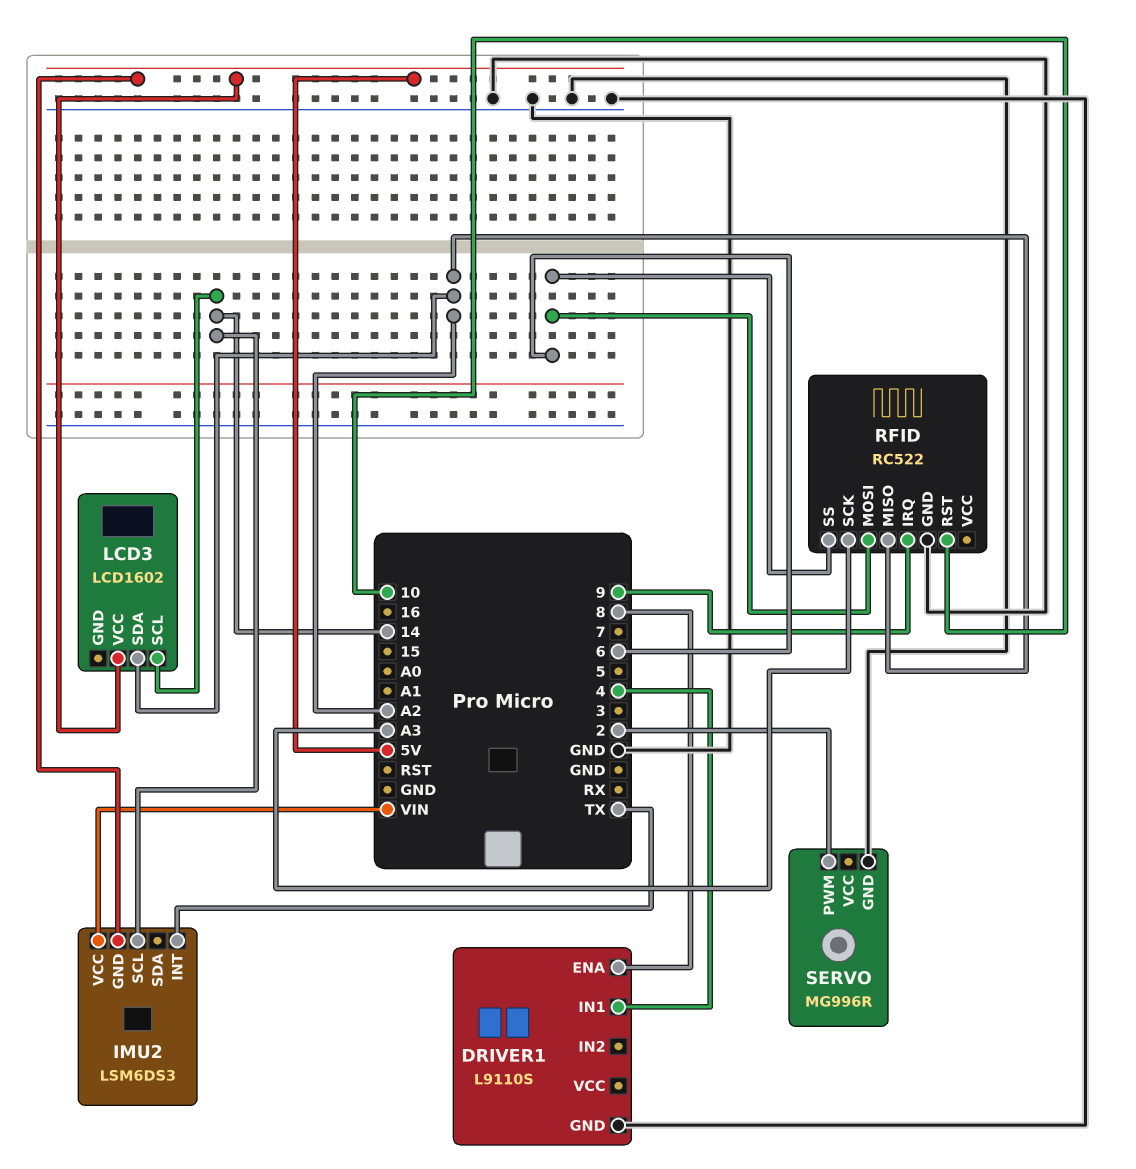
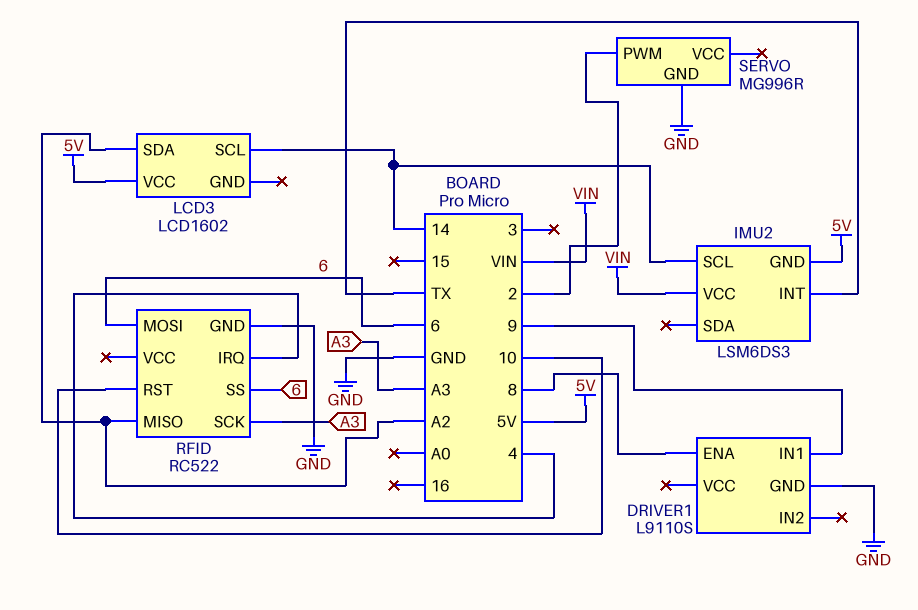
DRIVER1 pin IN1: 4 -> 9
RFID pin IRQ: 9 -> 4

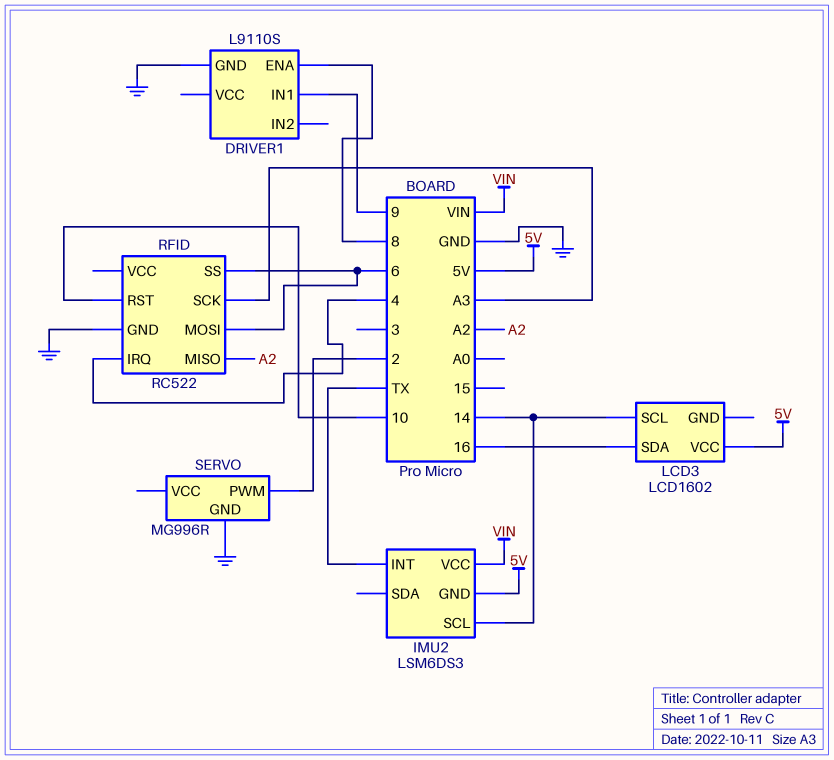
LCD3 pin SDA: A2 -> 16

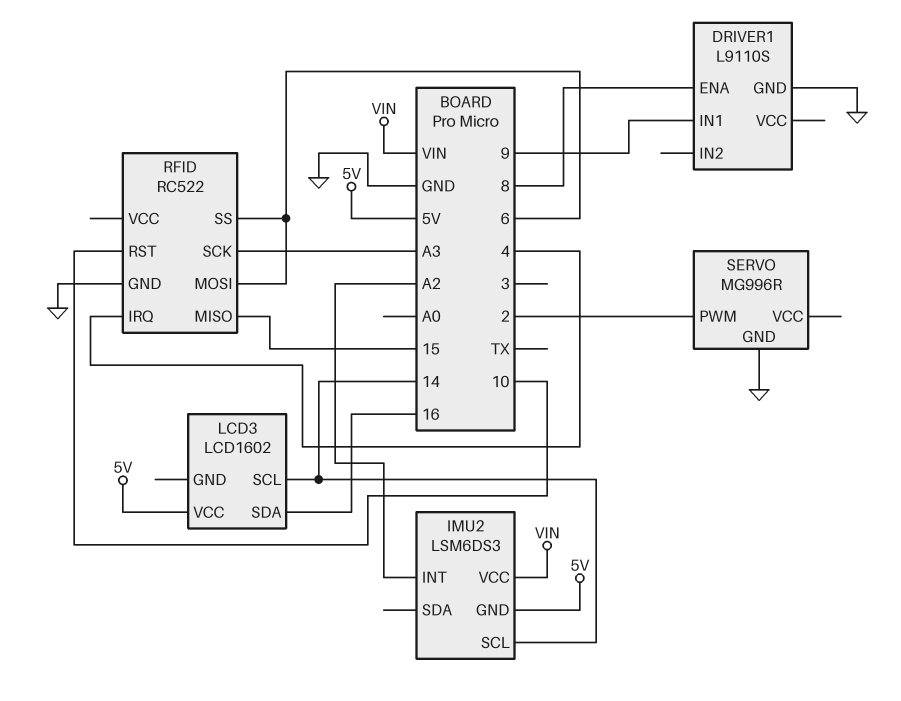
IMU2 pin INT: TX -> A2
RFID pin MISO: A2 -> 15

